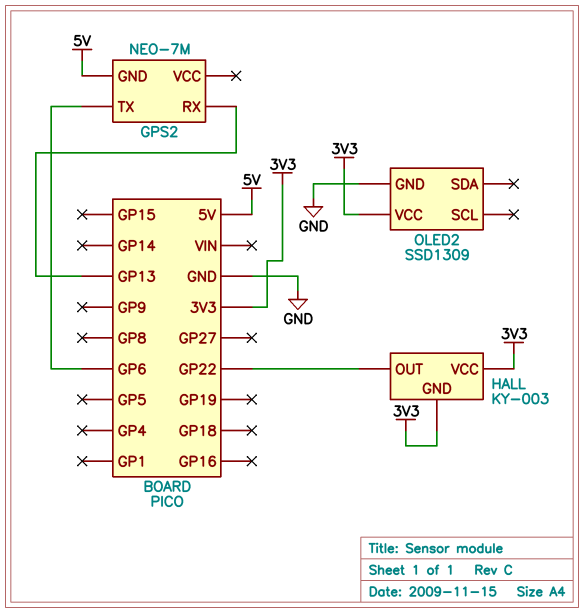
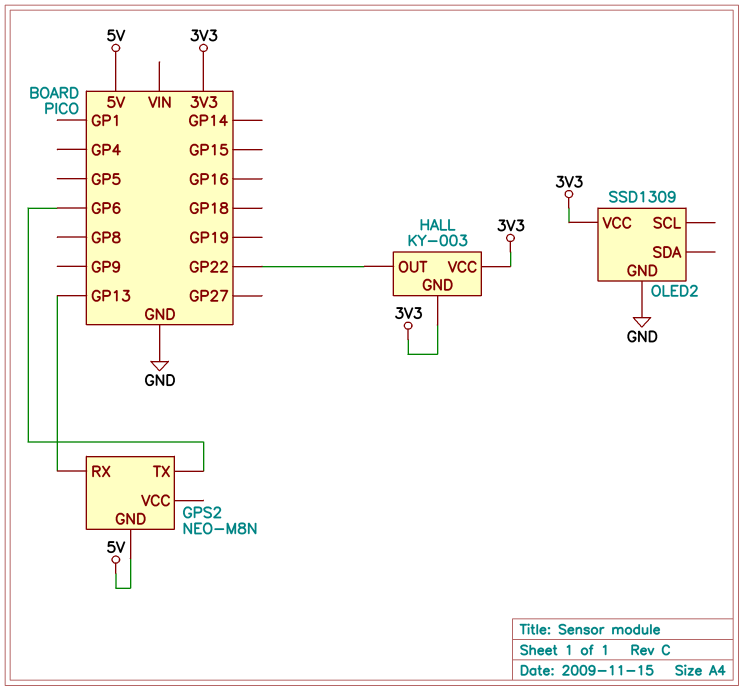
GPS2: NEO-7M -> NEO-M8N

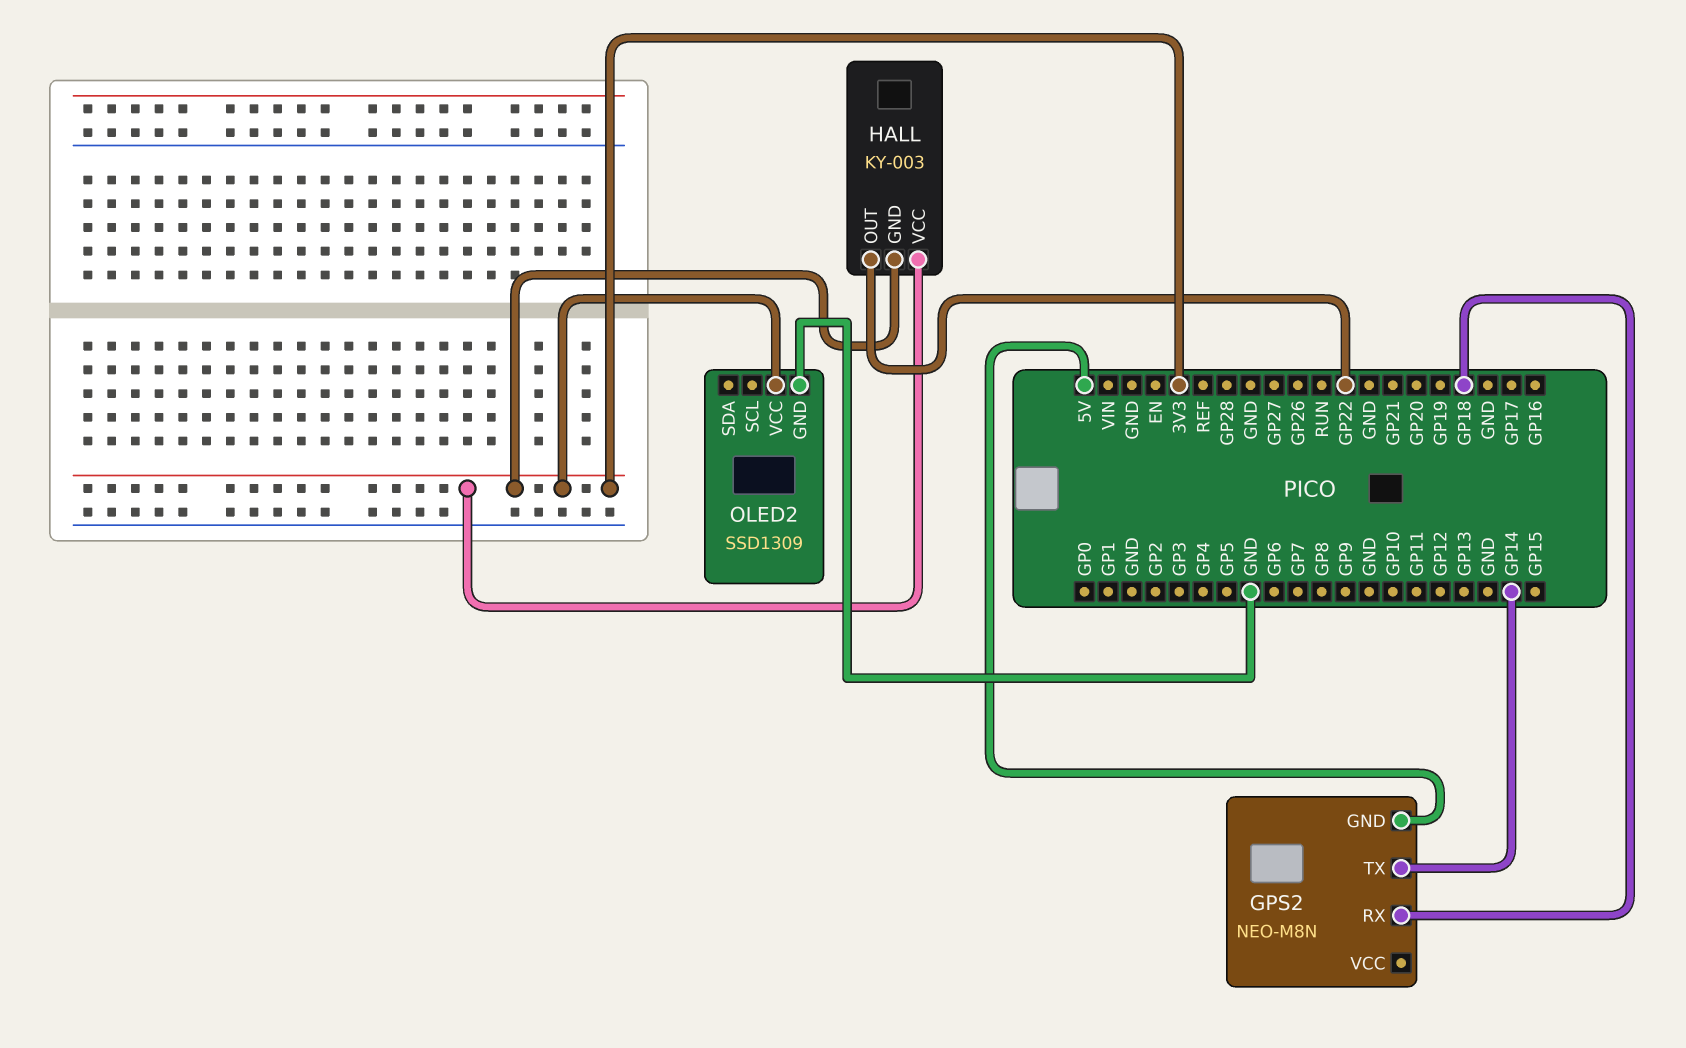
GPS2 pin RX: GP13 -> GP18
GPS2 pin TX: GP6 -> GP14

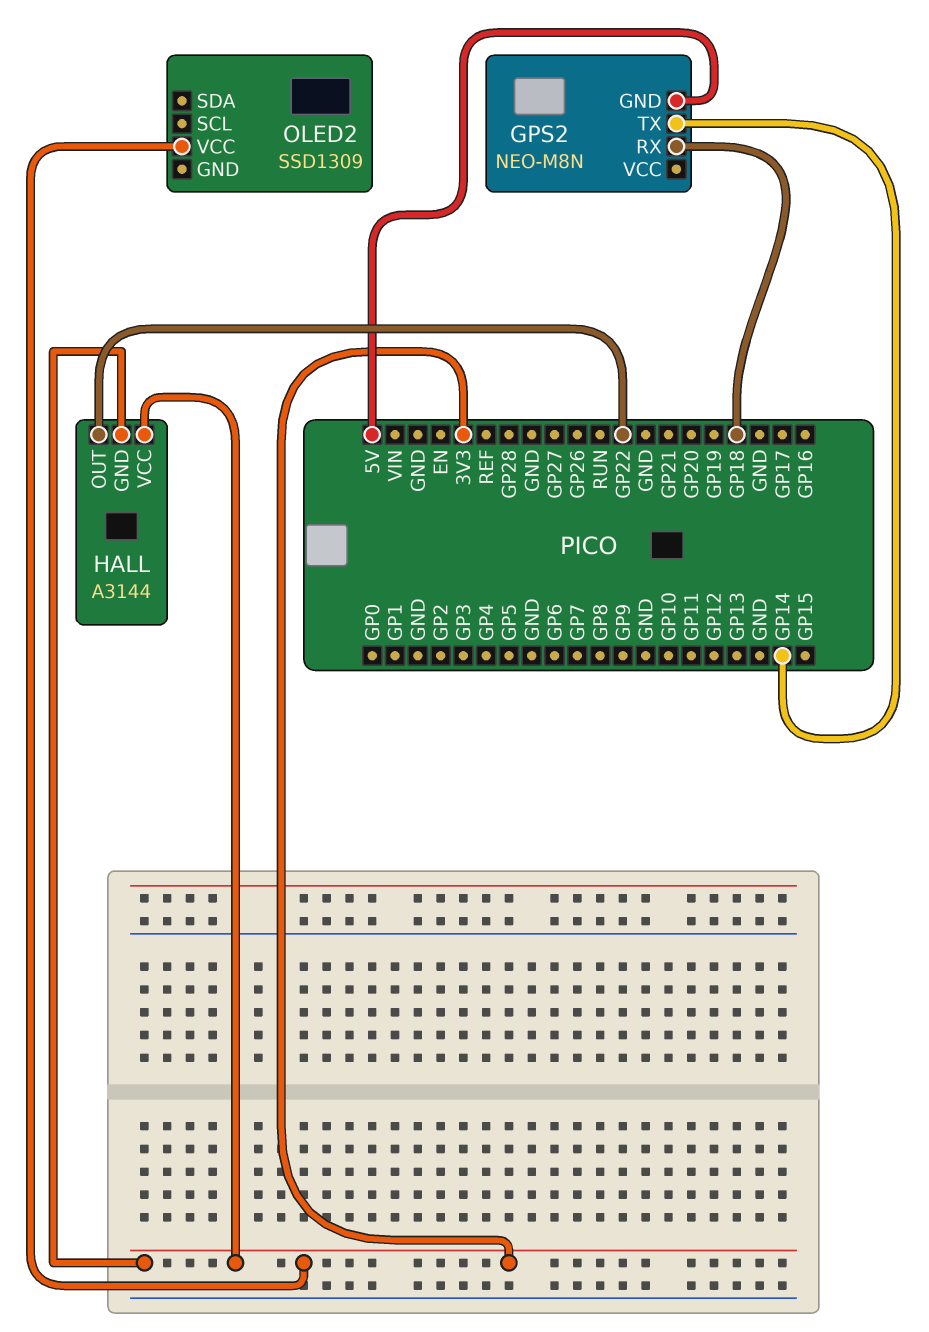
HALL: KY-003 -> A3144
OLED2 pin GND: GND -> none

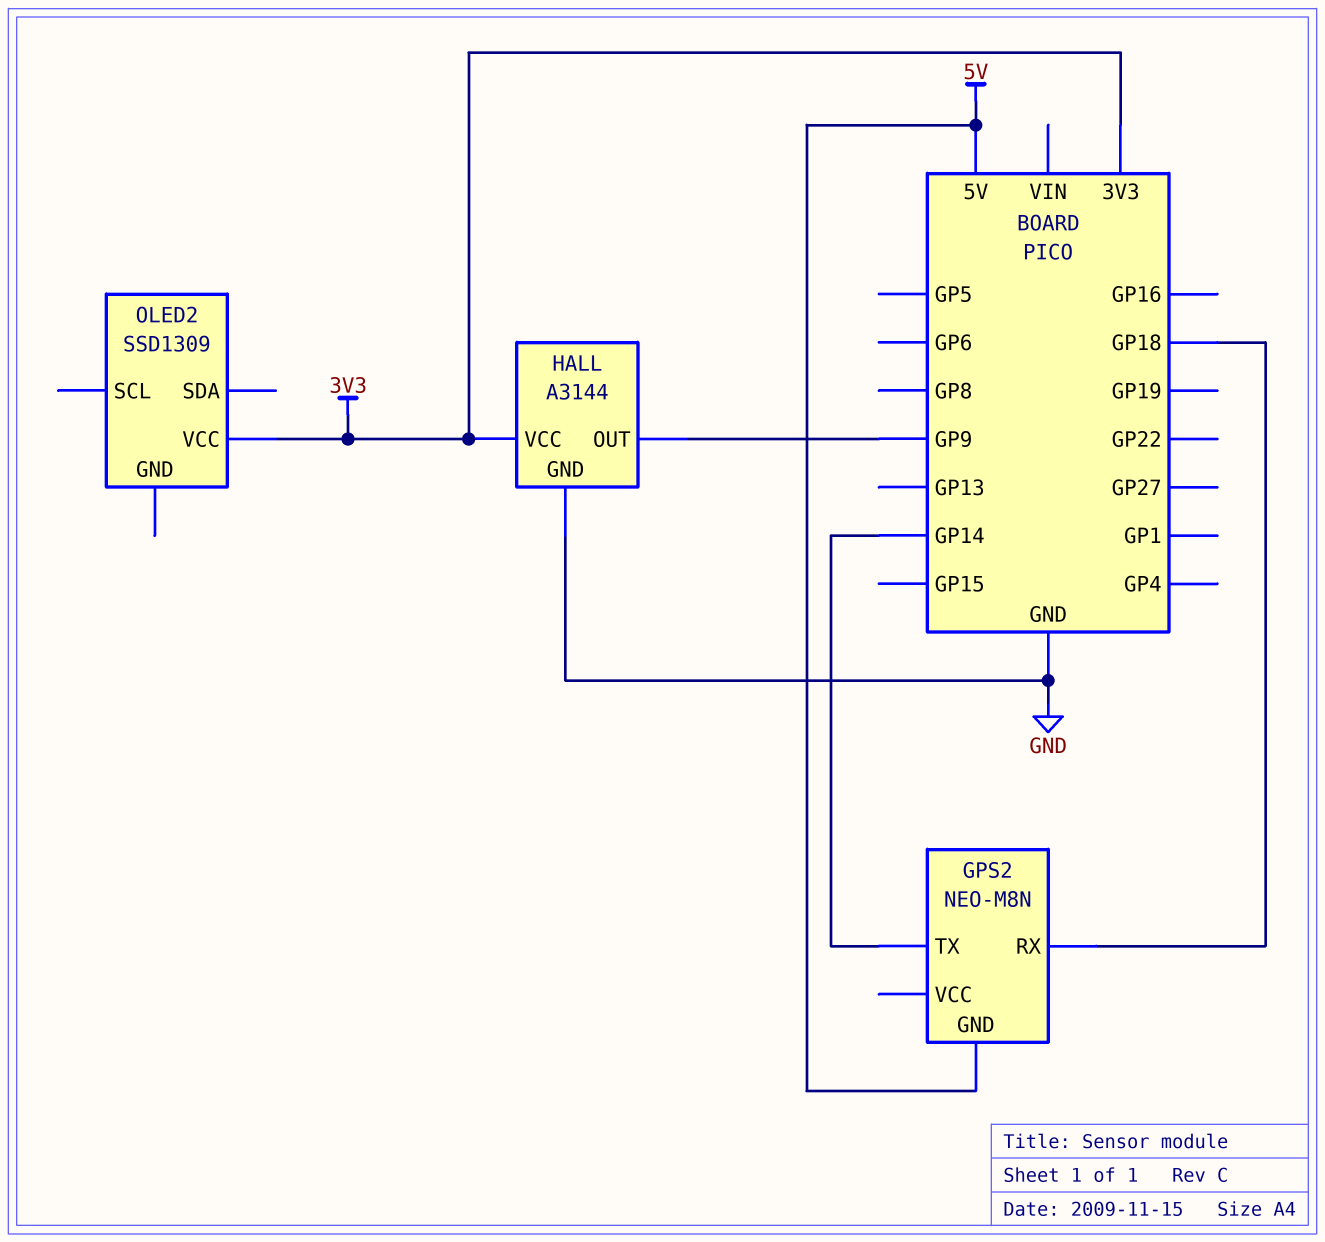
HALL pin GND: 3V3 -> GND
HALL pin OUT: GP22 -> GP9

